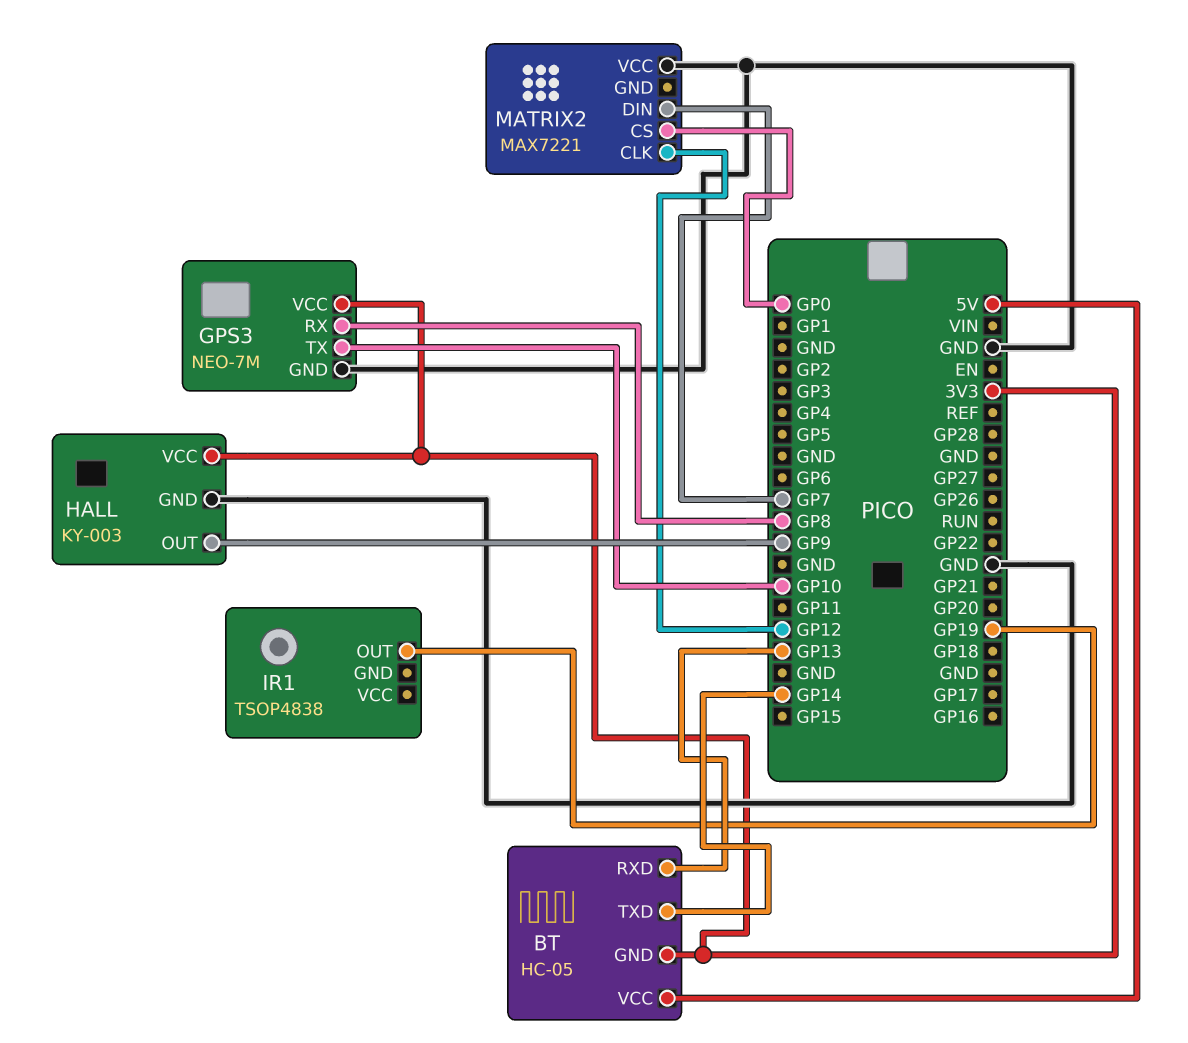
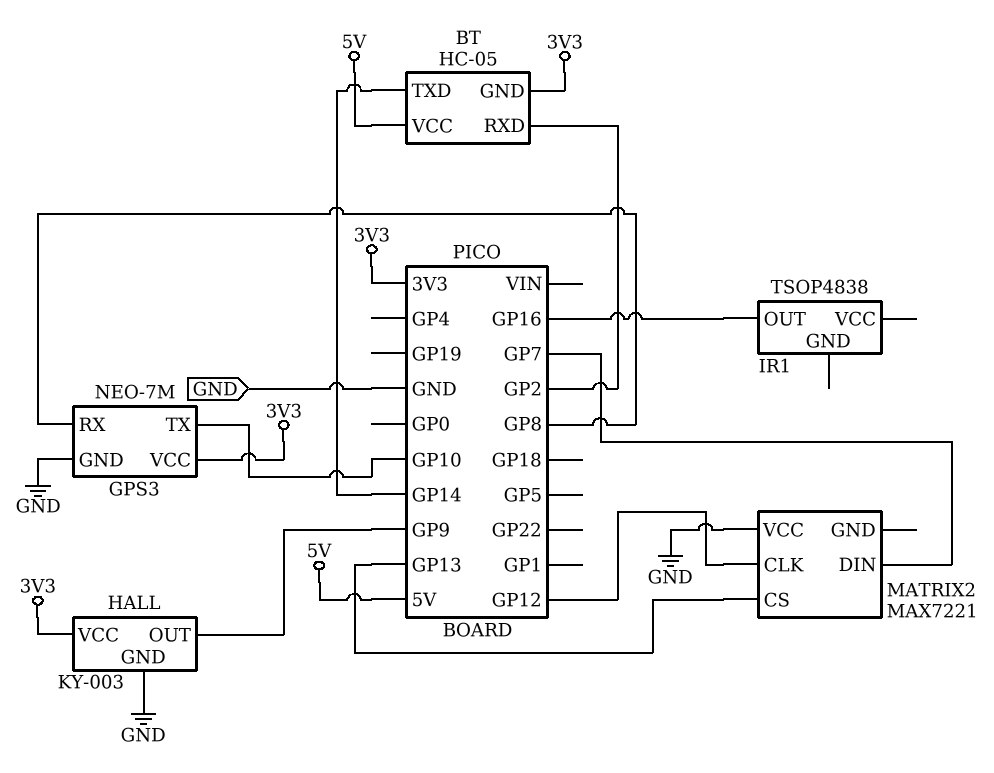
BT pin RXD: GP13 -> GP2
IR1 pin OUT: GP19 -> GP16
MATRIX2 pin CS: GP0 -> GP13

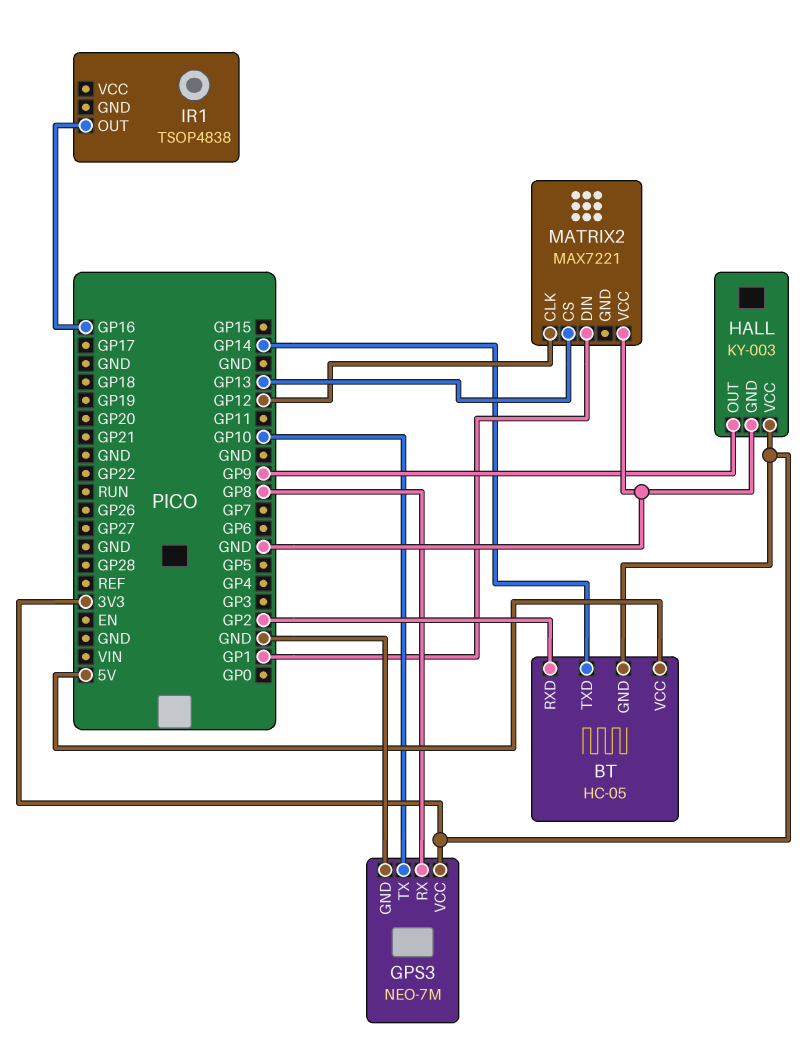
MATRIX2 pin DIN: GP7 -> GP1

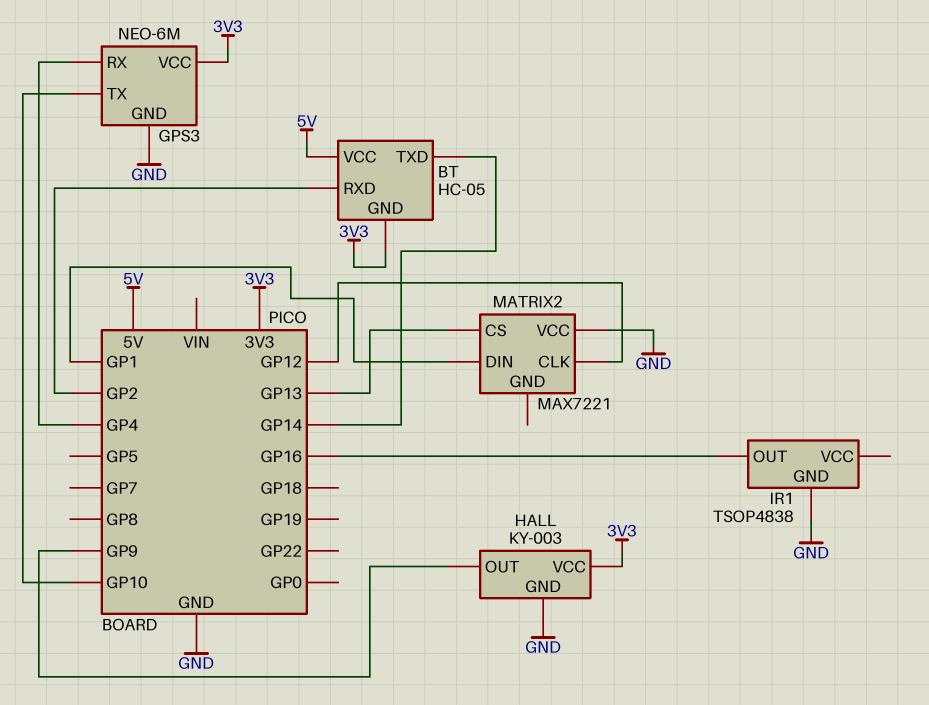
GPS3: NEO-7M -> NEO-6M
GPS3 pin RX: GP8 -> GP4
IR1 pin GND: none -> GND

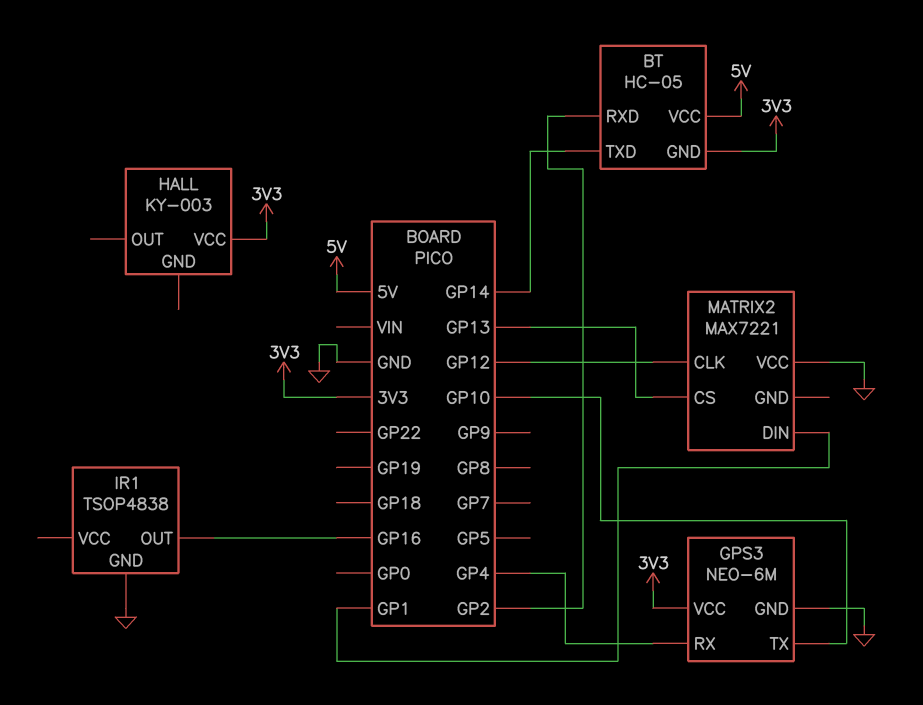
HALL pin GND: GND -> none
HALL pin OUT: GP9 -> none

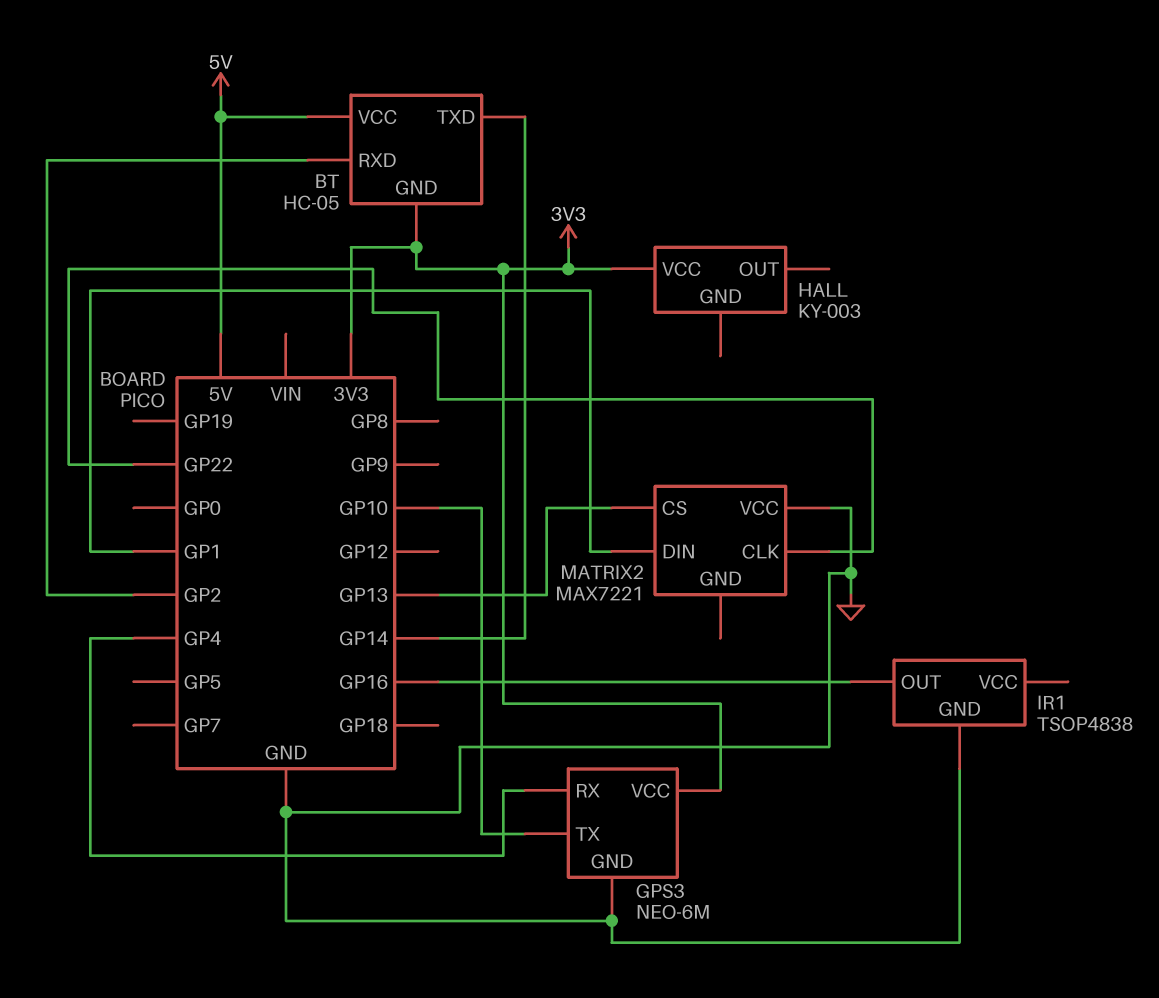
MATRIX2 pin CLK: GP12 -> GP22

